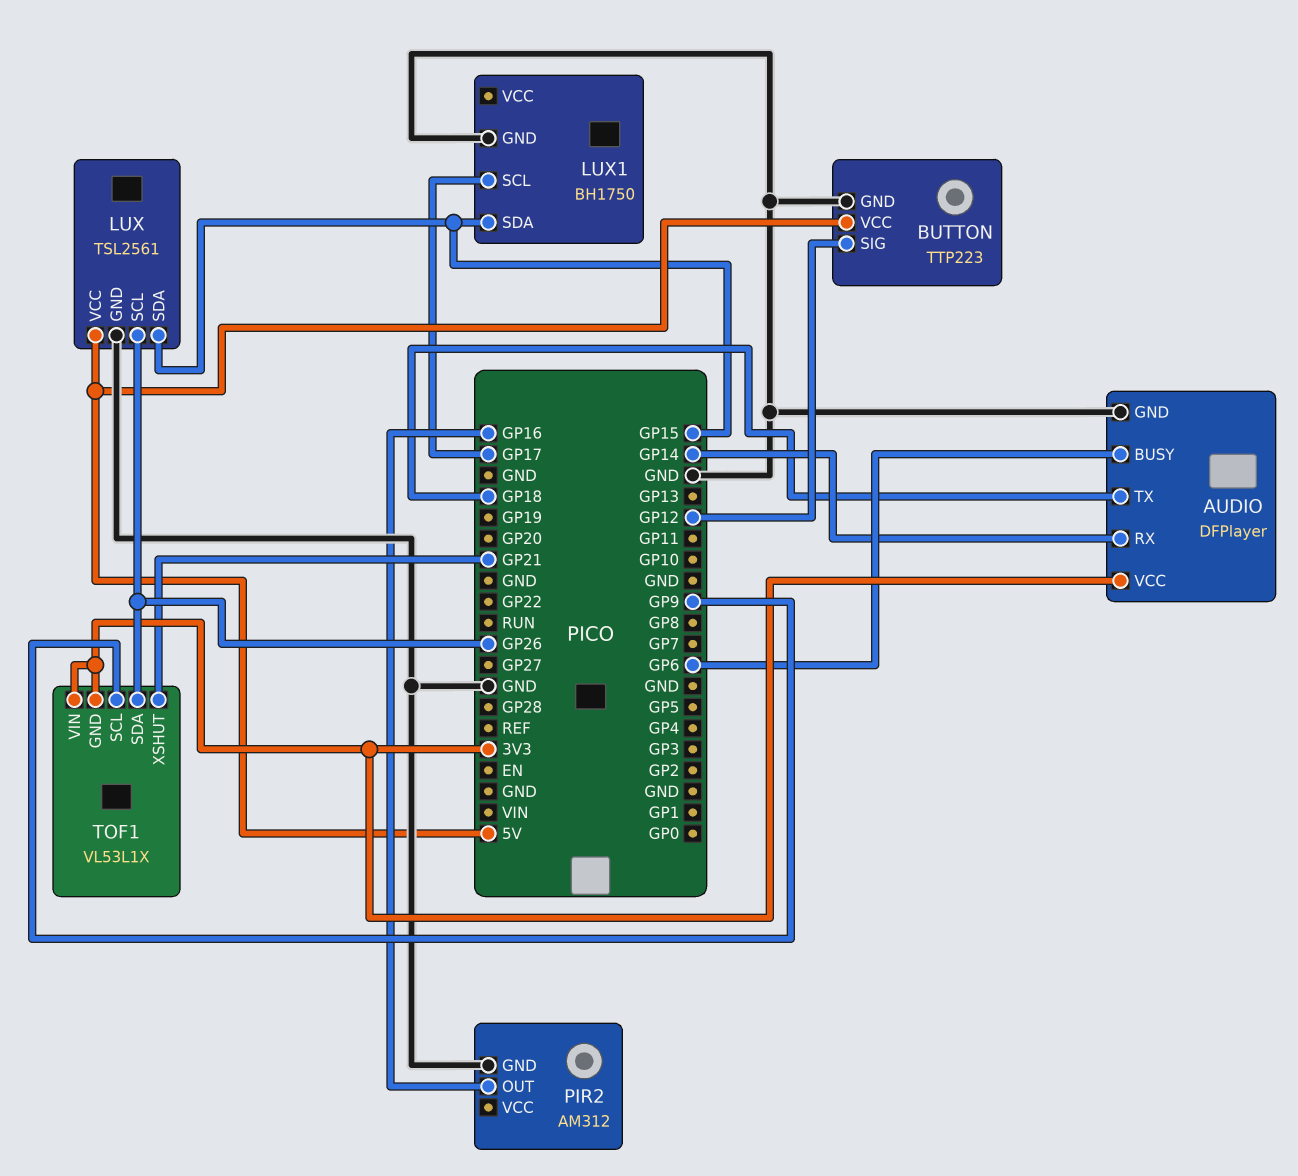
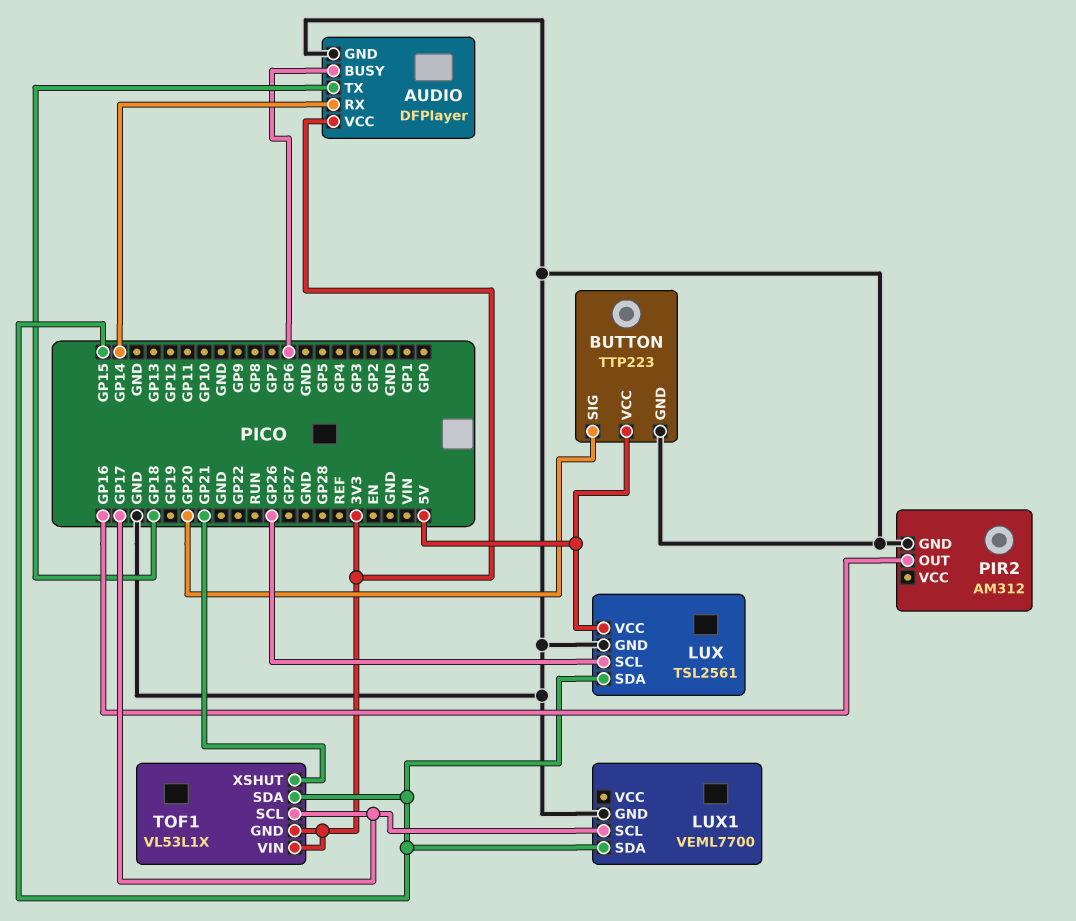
BUTTON pin SIG: GP12 -> GP20
LUX1: BH1750 -> VEML7700
TOF1 pin SCL: GP9 -> GP17
TOF1 pin SDA: GP26 -> GP15

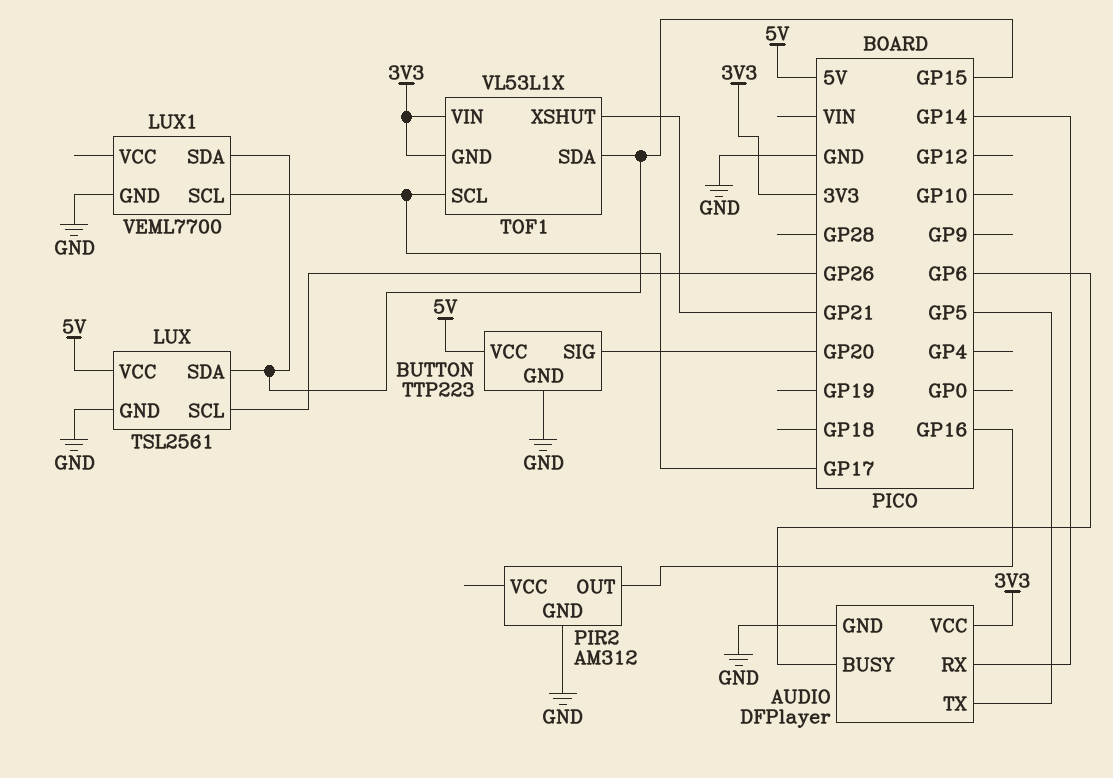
AUDIO pin TX: GP18 -> GP5

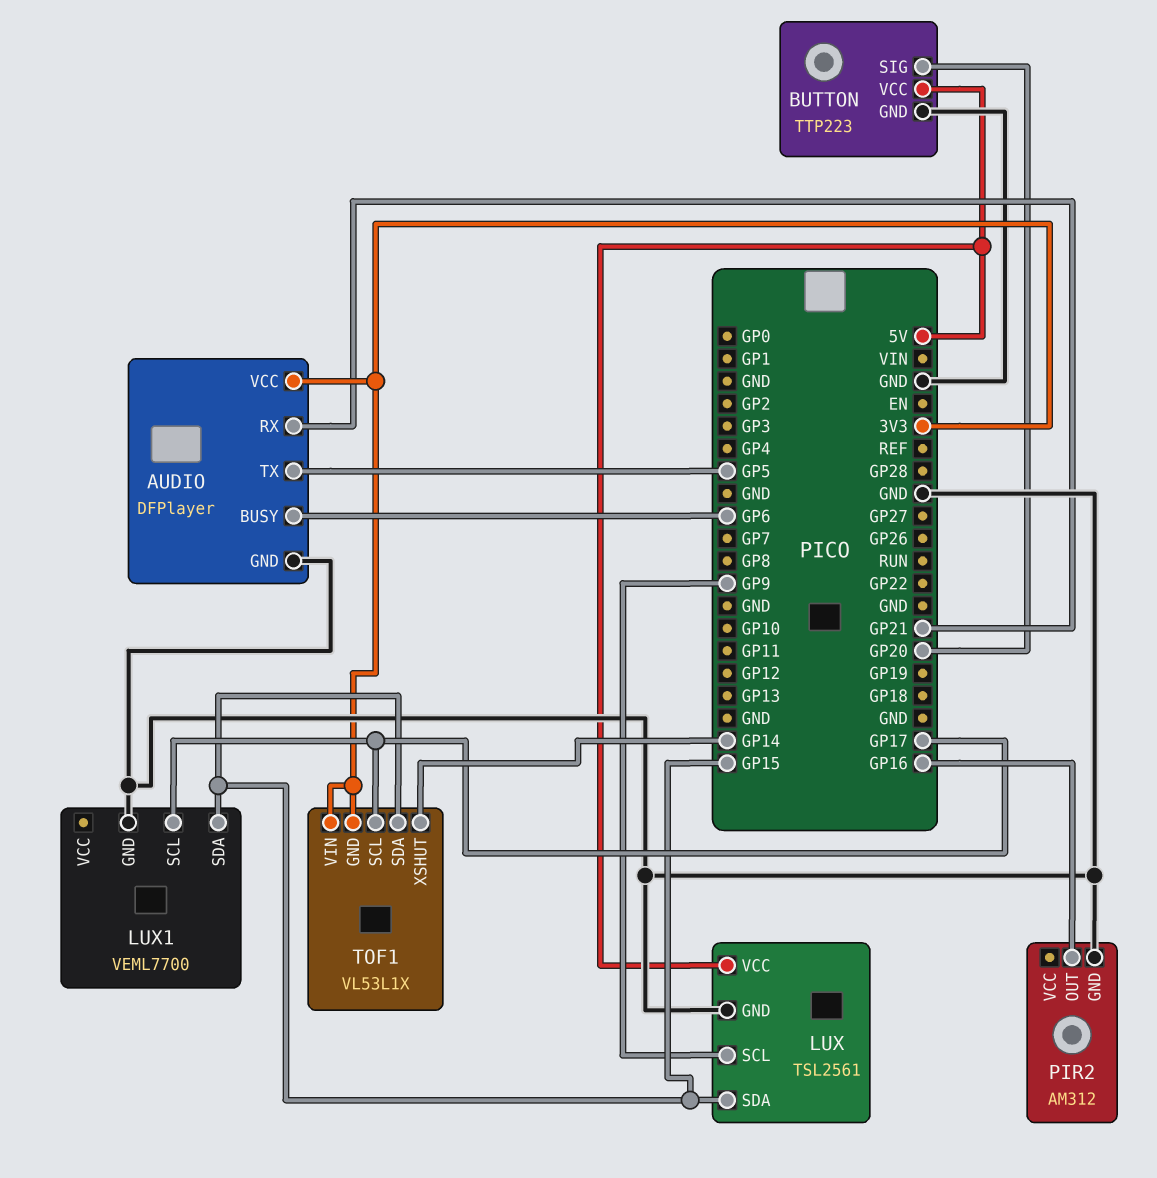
AUDIO pin RX: GP14 -> GP21
LUX pin SCL: GP26 -> GP9
TOF1 pin XSHUT: GP21 -> GP14

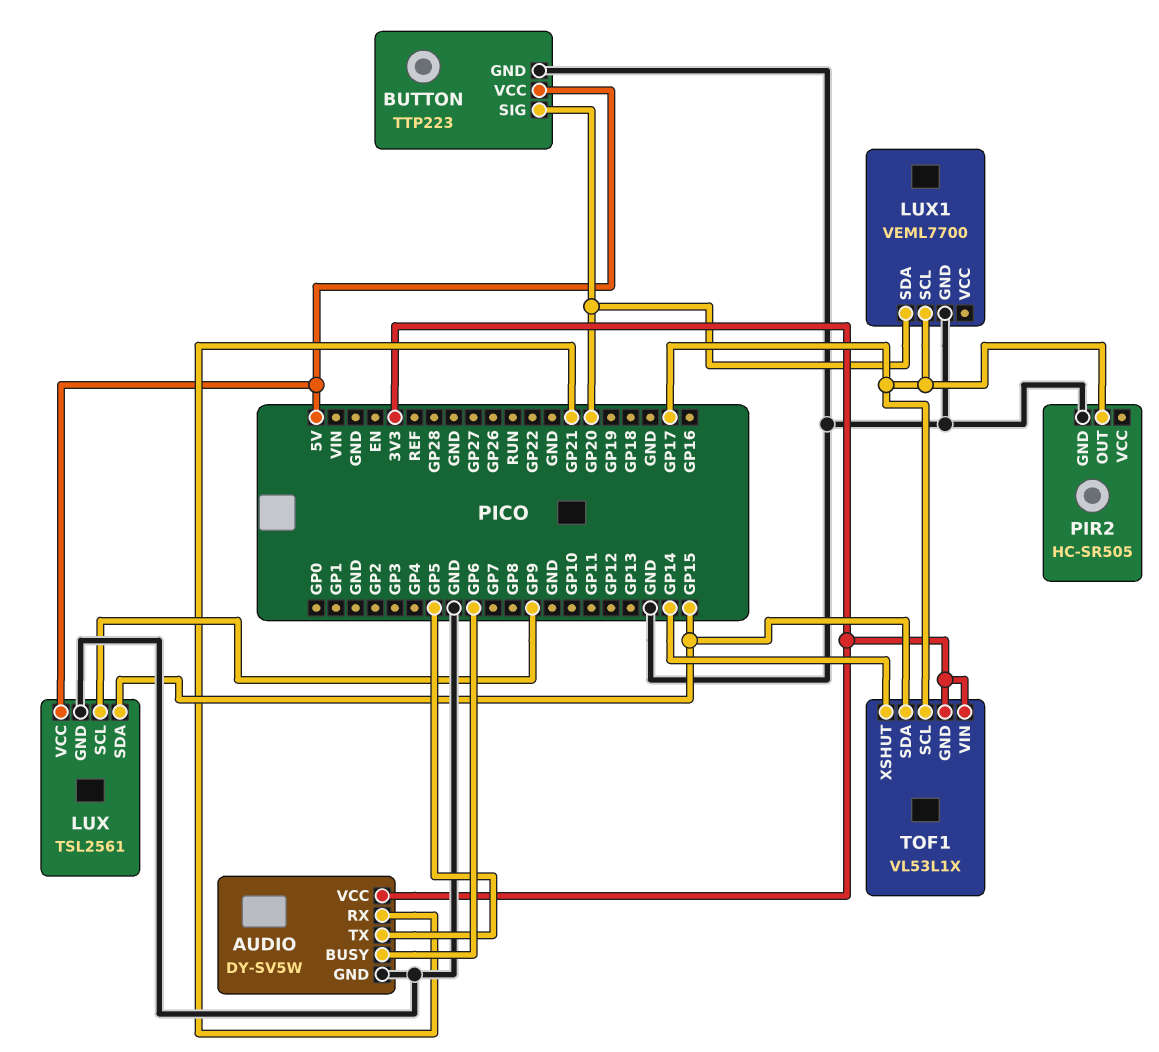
AUDIO: DFPlayer -> DY-SV5W
LUX1 pin SDA: GP15 -> GP20
PIR2: AM312 -> HC-SR505
PIR2 pin OUT: GP16 -> GP17

